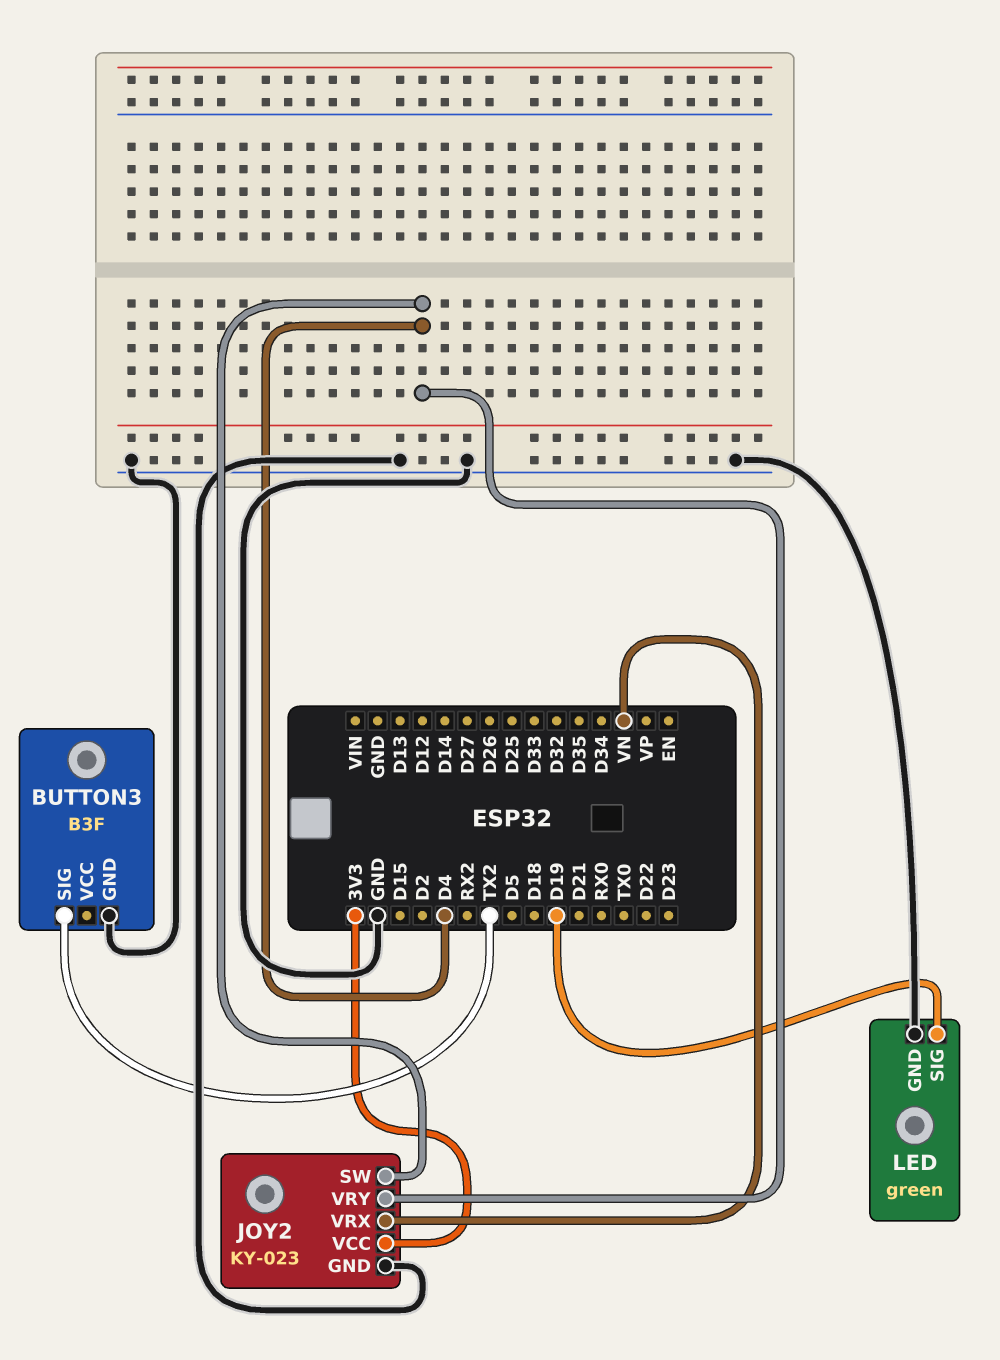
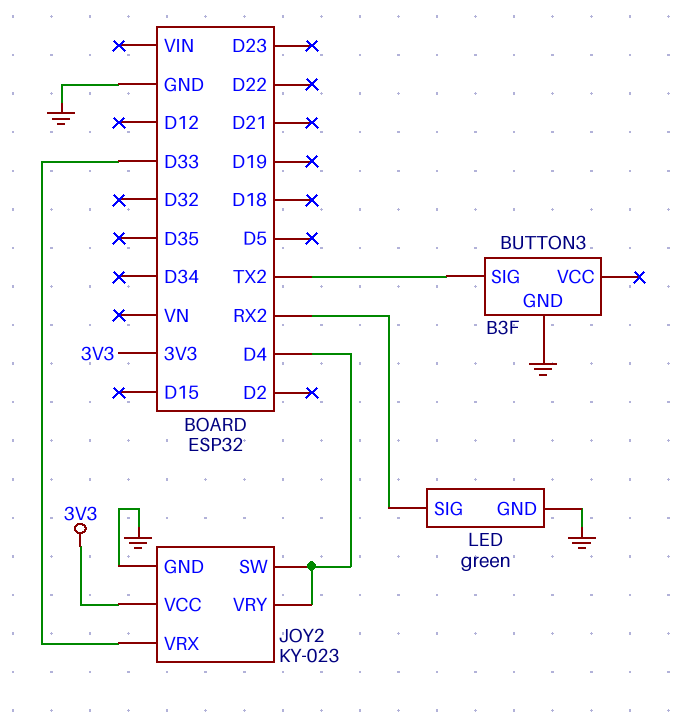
JOY2 pin VRX: VN -> D33
LED pin SIG: D19 -> RX2

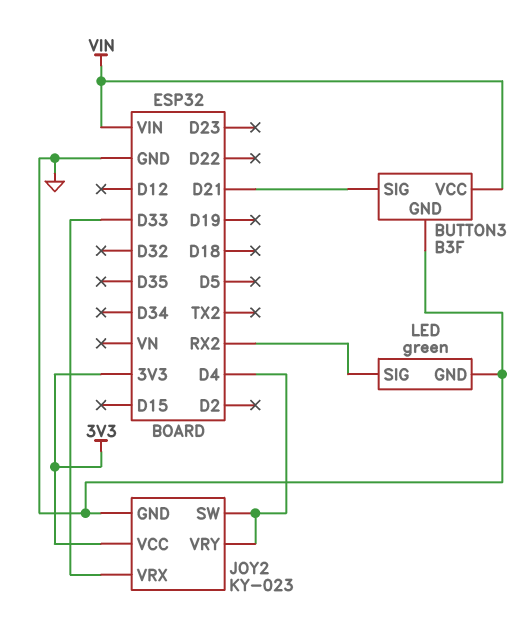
BUTTON3 pin SIG: TX2 -> D21
BUTTON3 pin VCC: none -> VIN

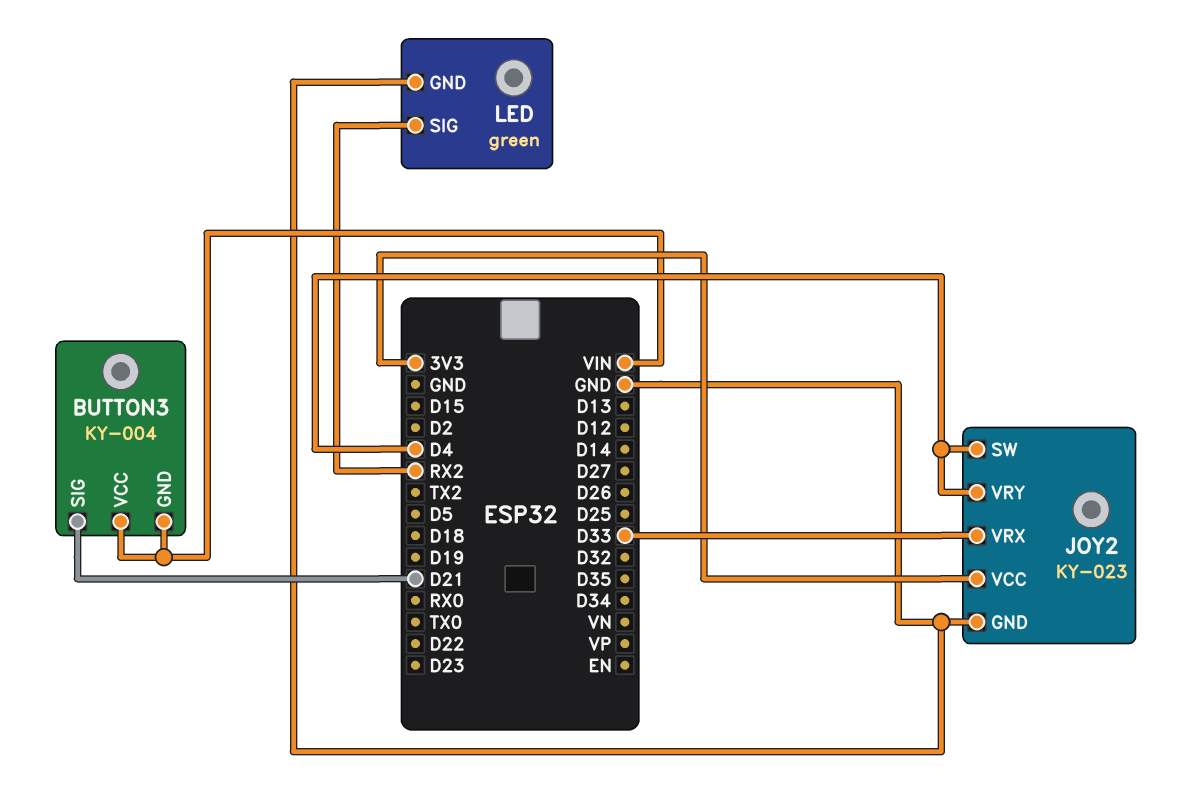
BUTTON3: B3F -> KY-004
BUTTON3 pin GND: GND -> VIN

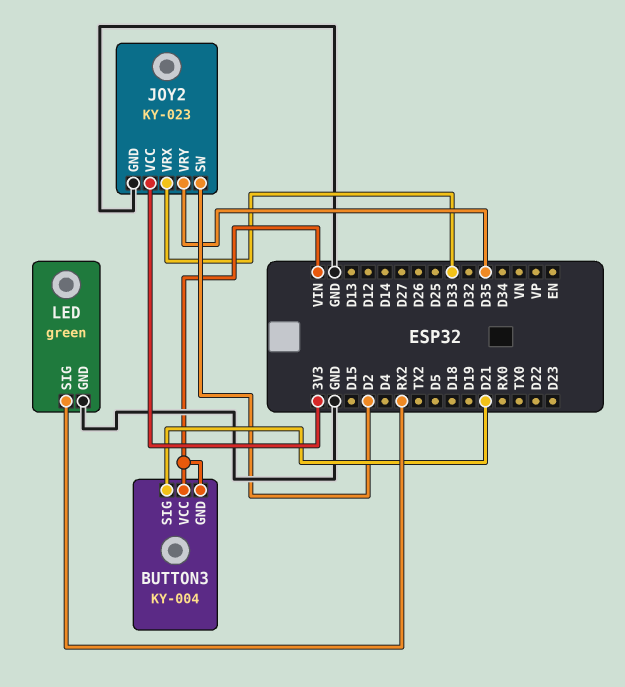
JOY2 pin SW: D4 -> D2
JOY2 pin VRY: D4 -> D35

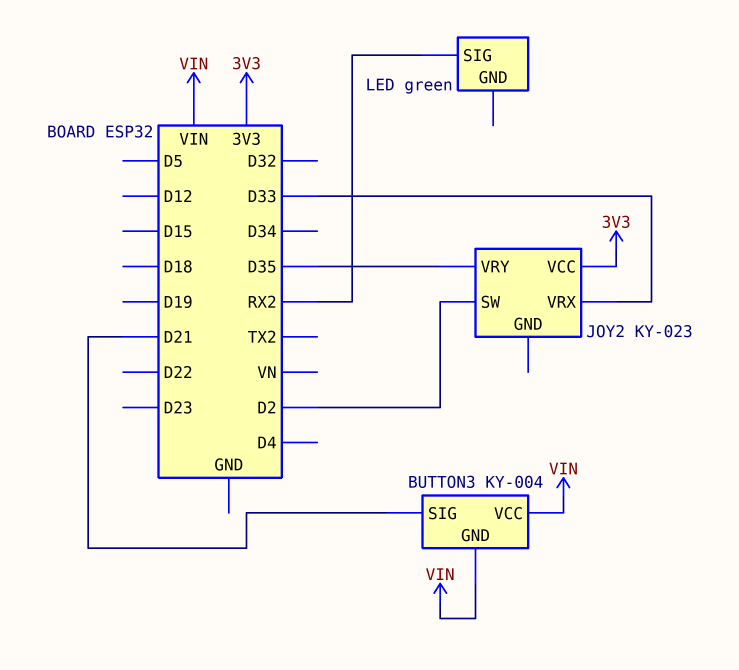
JOY2 pin GND: GND -> none
LED pin GND: GND -> none

